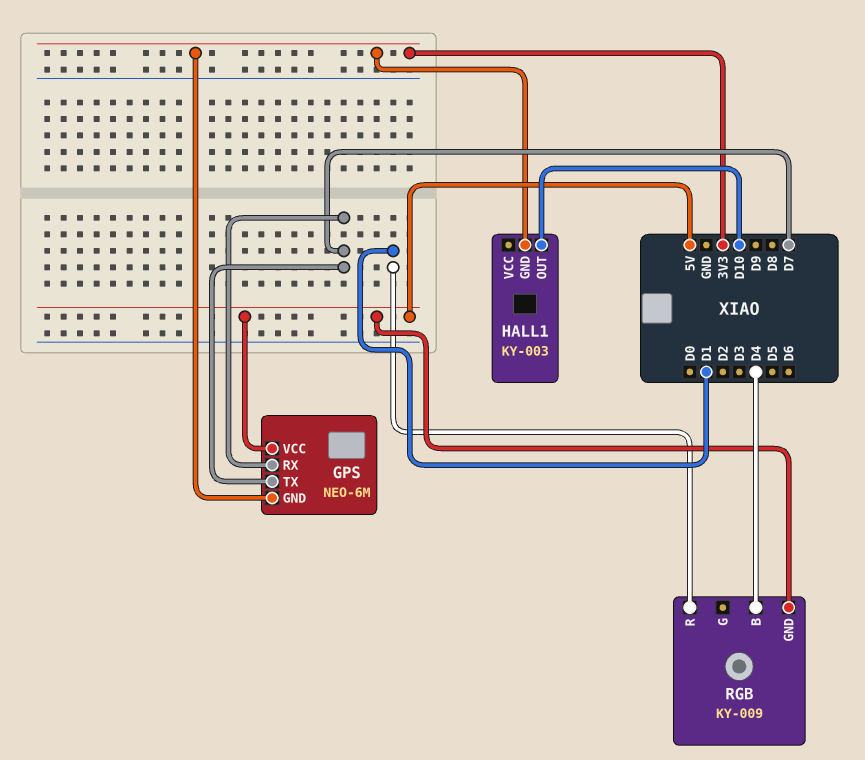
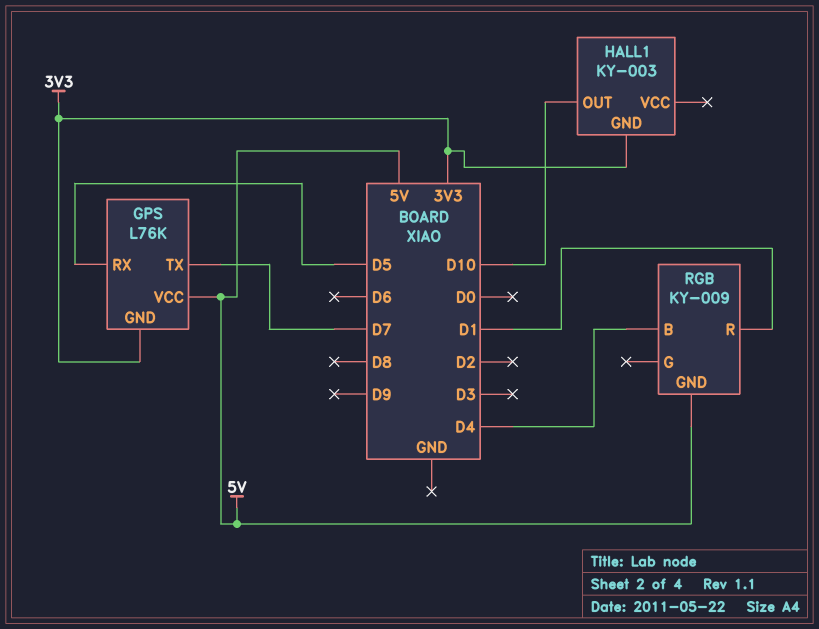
GPS: NEO-6M -> L76K
GPS pin RX: D7 -> D5

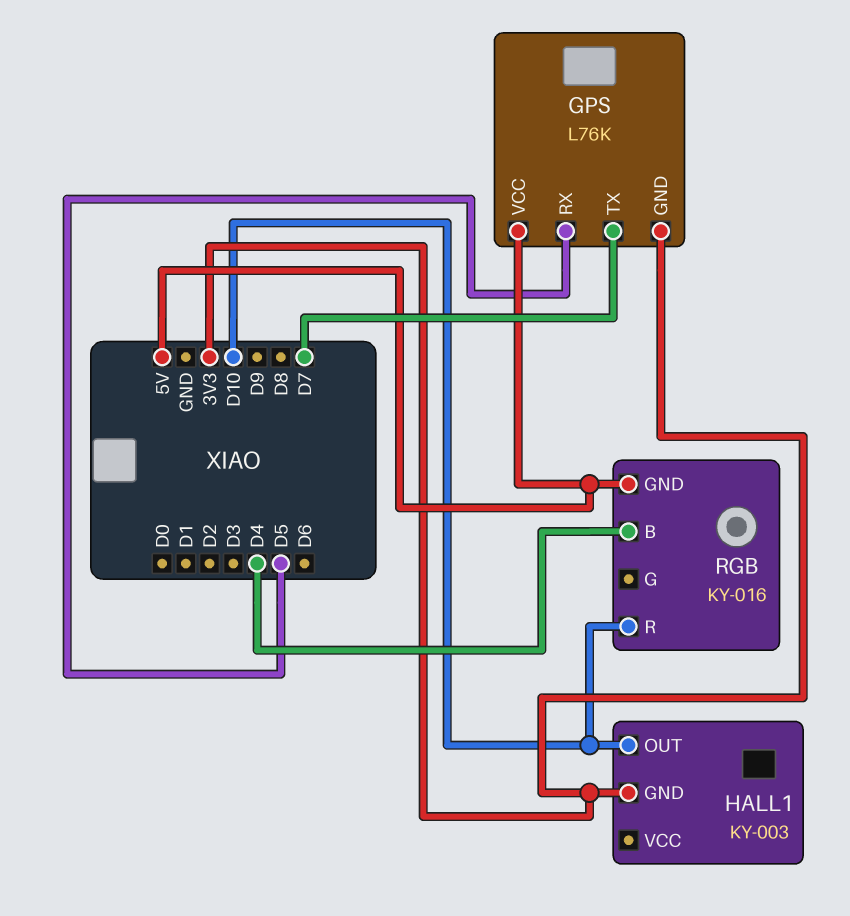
RGB: KY-009 -> KY-016
RGB pin R: D1 -> D10

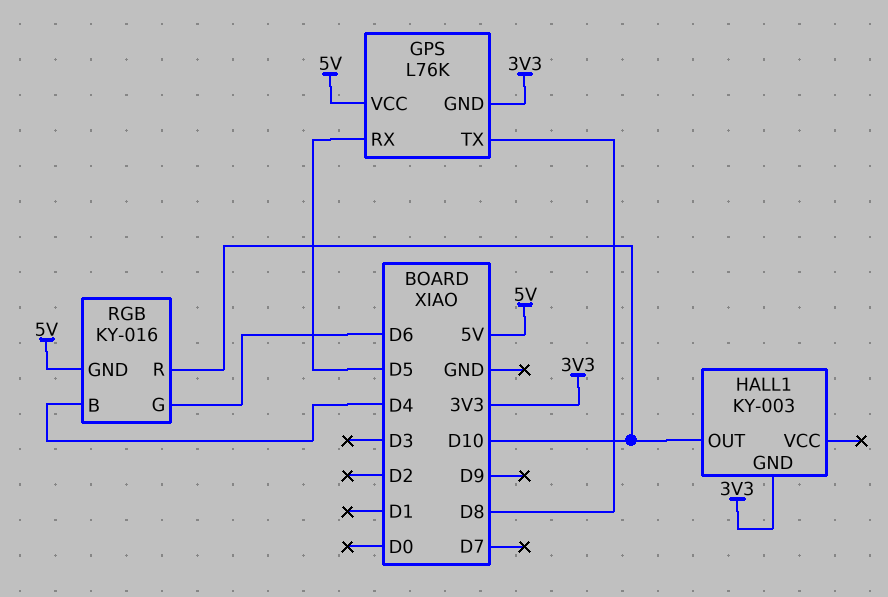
GPS pin TX: D7 -> D8
RGB pin G: none -> D6

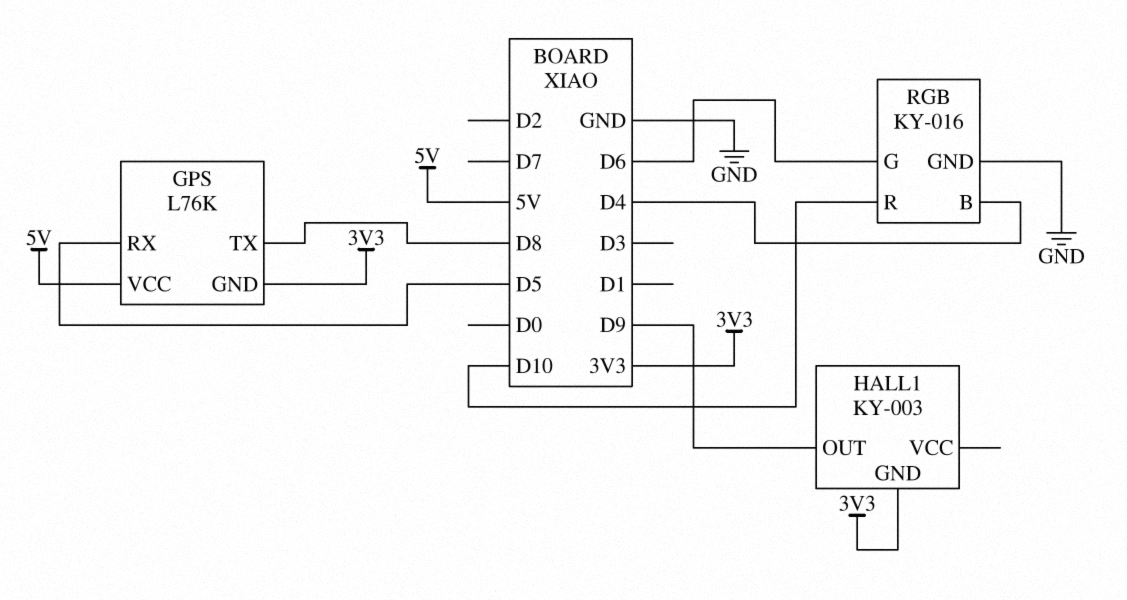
HALL1 pin OUT: D10 -> D9
RGB pin GND: 5V -> GND

